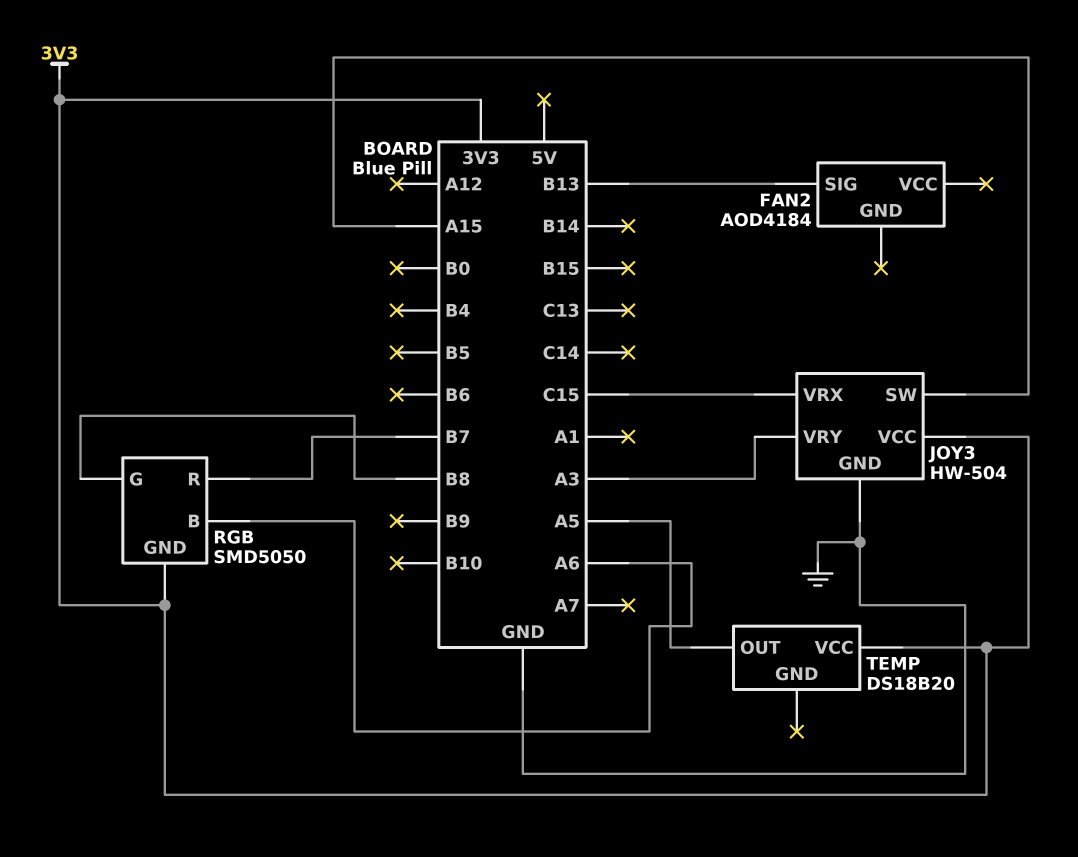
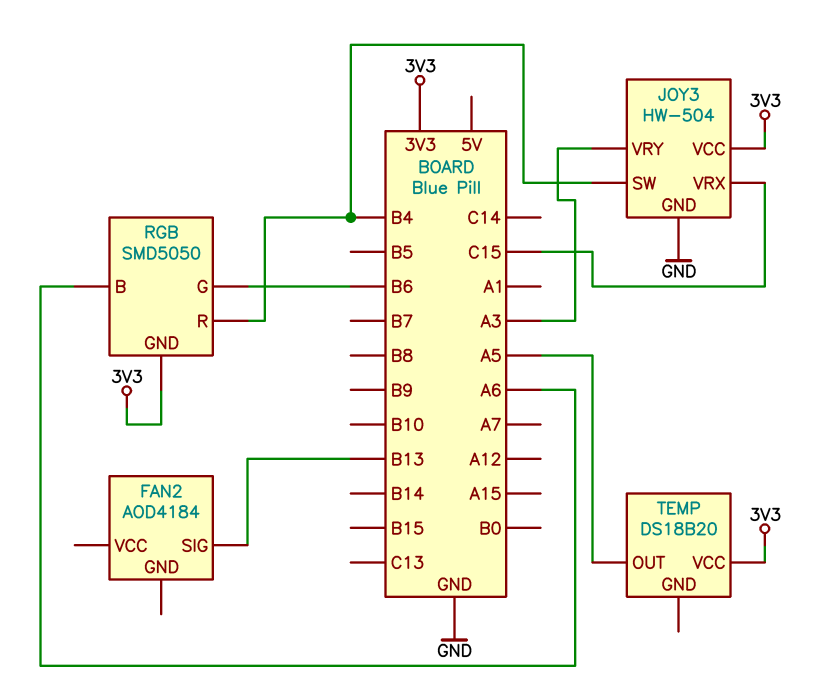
JOY3 pin SW: A15 -> B4
RGB pin G: B8 -> B6
RGB pin R: B7 -> B4

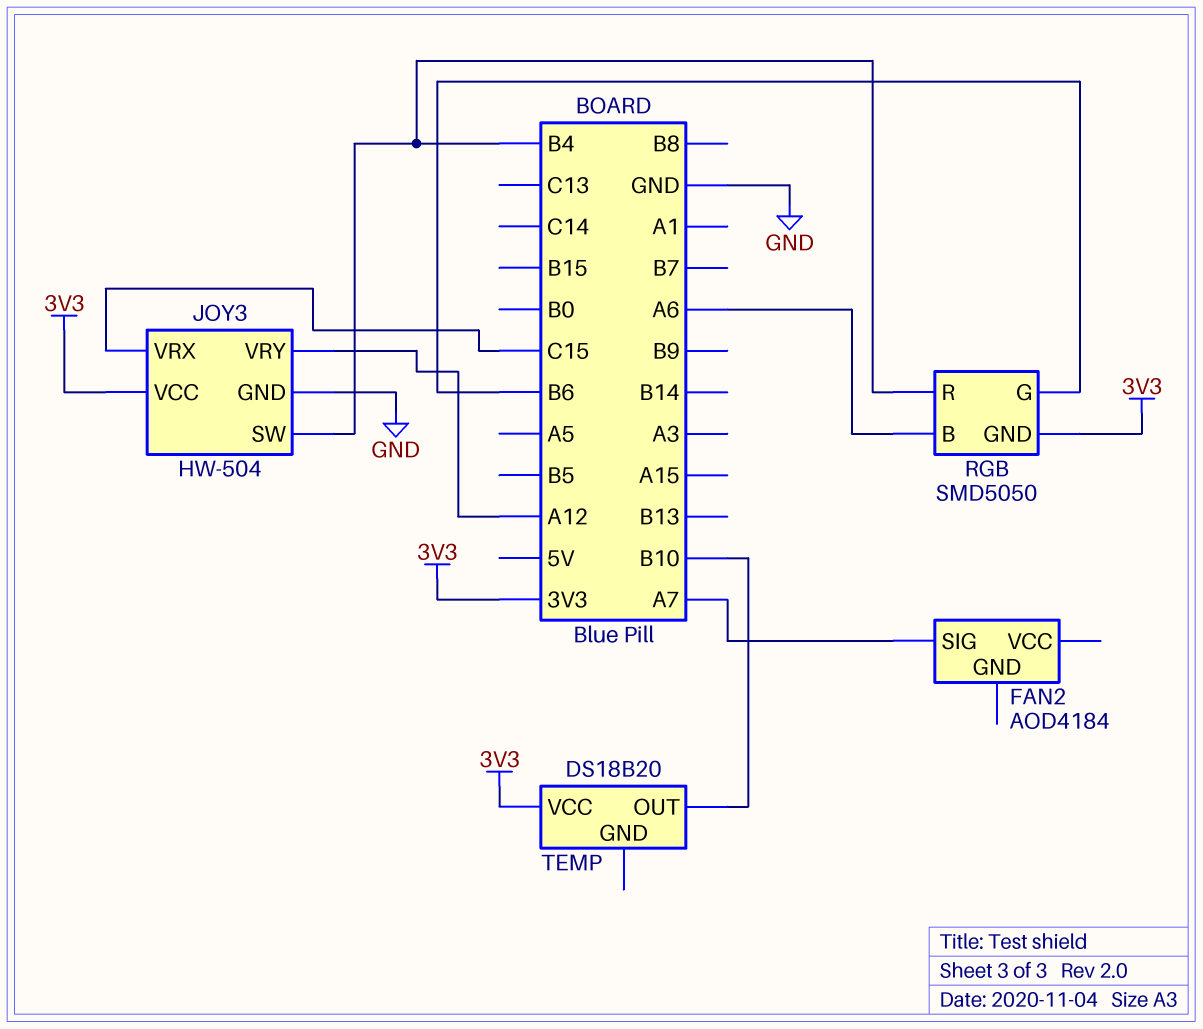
FAN2 pin SIG: B13 -> A7
JOY3 pin VRY: A3 -> A12
TEMP pin OUT: A5 -> B10

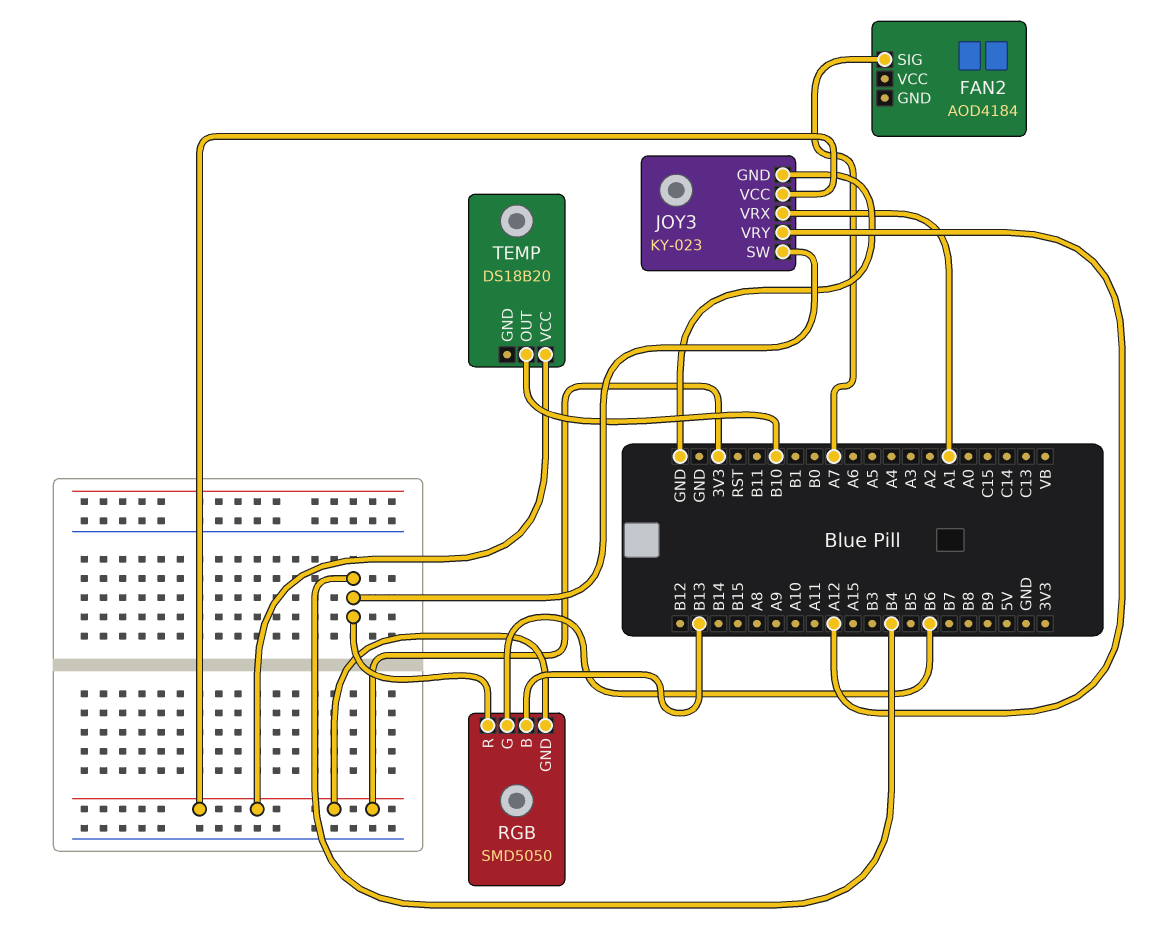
JOY3: HW-504 -> KY-023
JOY3 pin VRX: C15 -> A1
RGB pin B: A6 -> B13

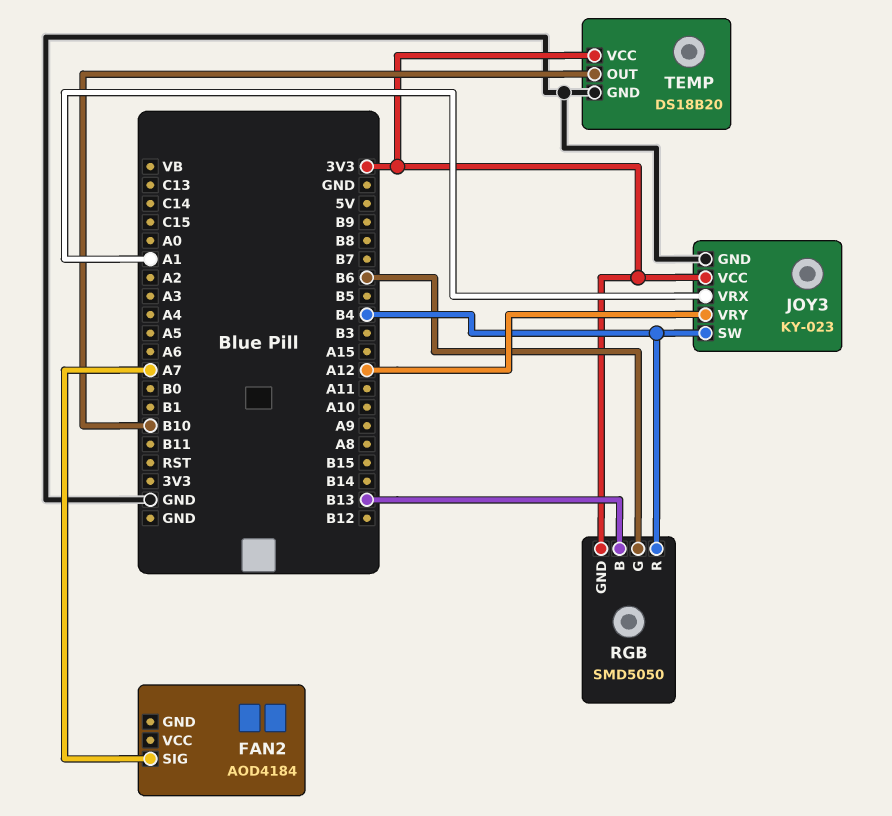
TEMP pin GND: none -> GND

